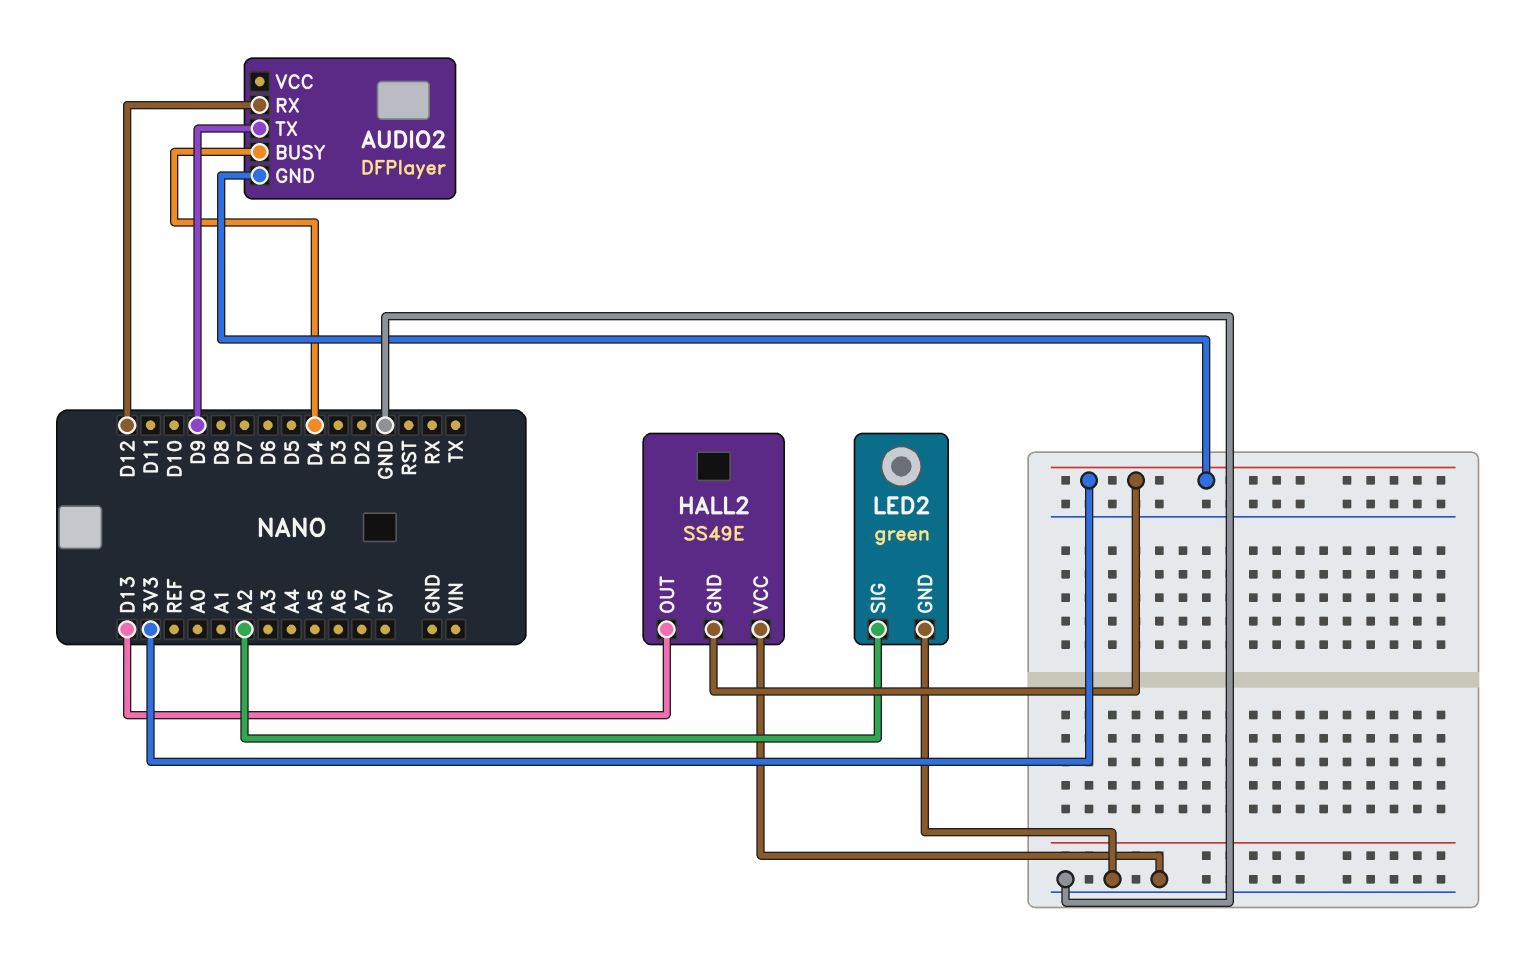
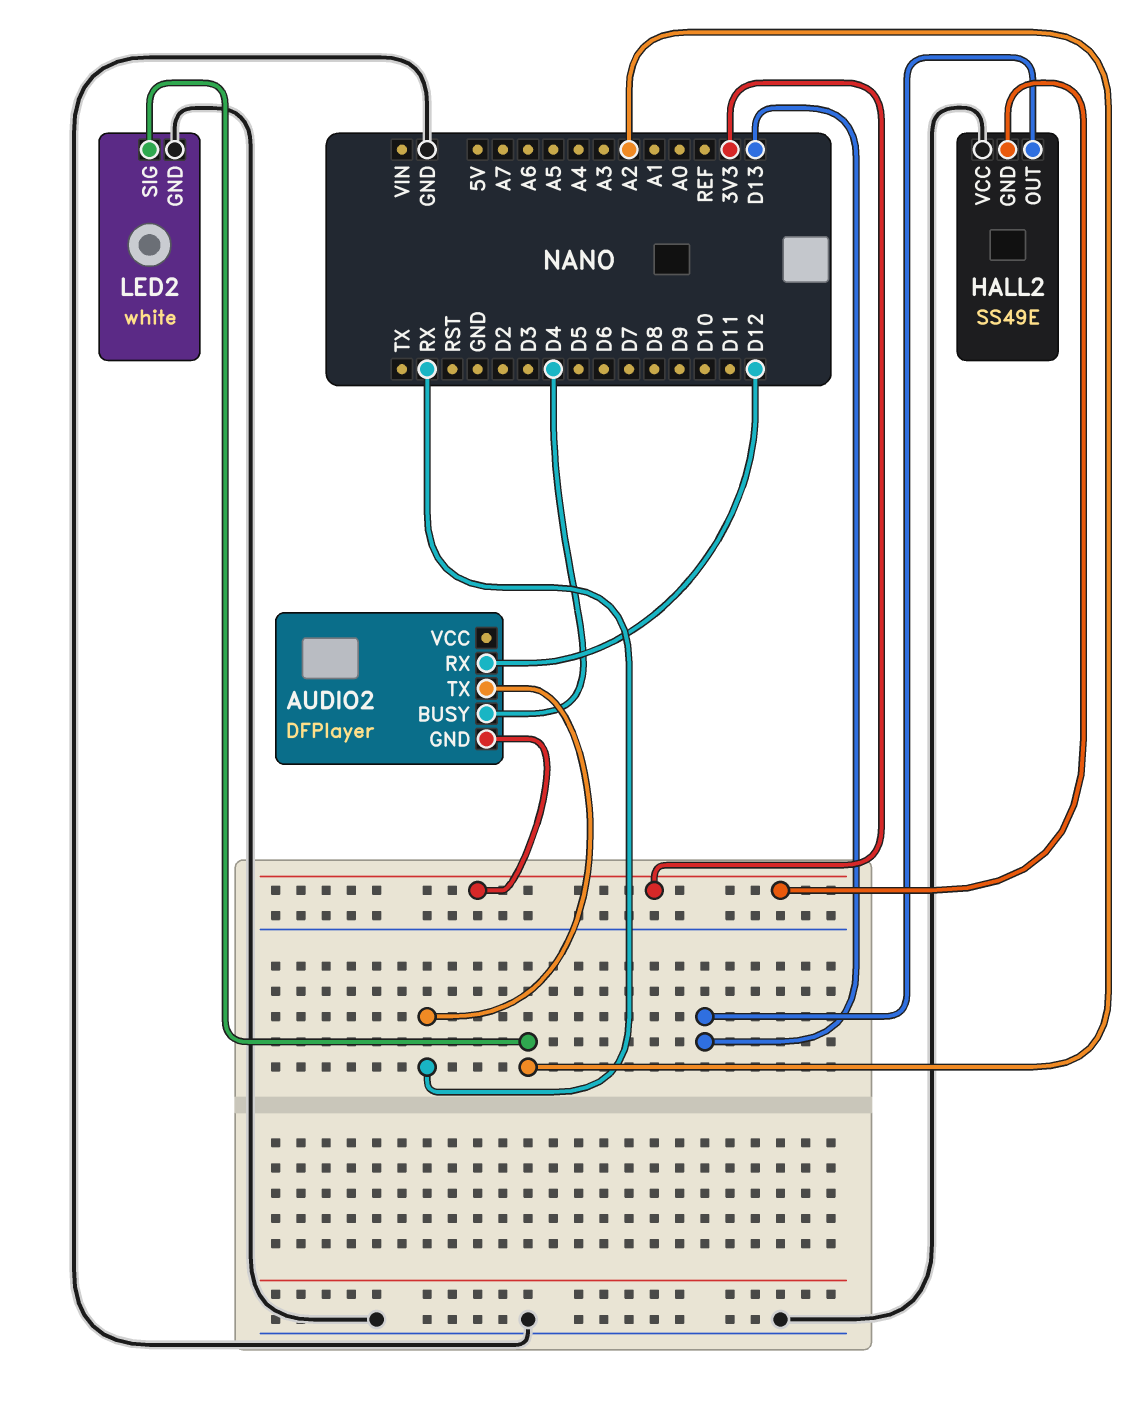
AUDIO2 pin TX: D9 -> RX
LED2: green -> white

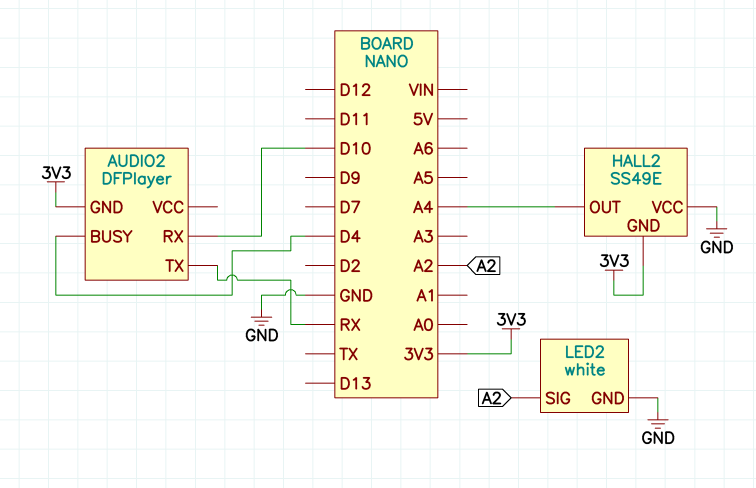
AUDIO2 pin RX: D12 -> D10
HALL2 pin OUT: D13 -> A4

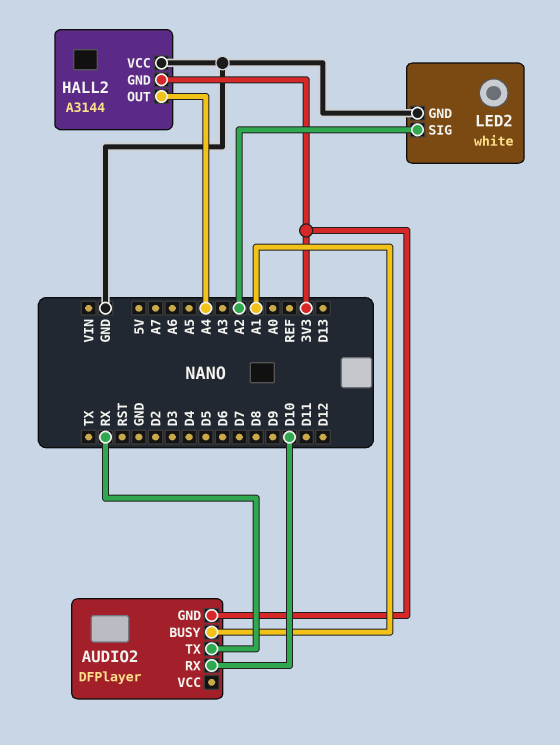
AUDIO2 pin BUSY: D4 -> A1
HALL2: SS49E -> A3144

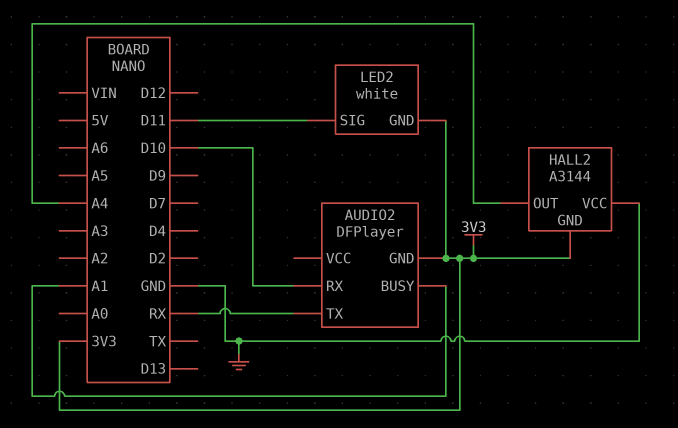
LED2 pin GND: GND -> 3V3
LED2 pin SIG: A2 -> D11

